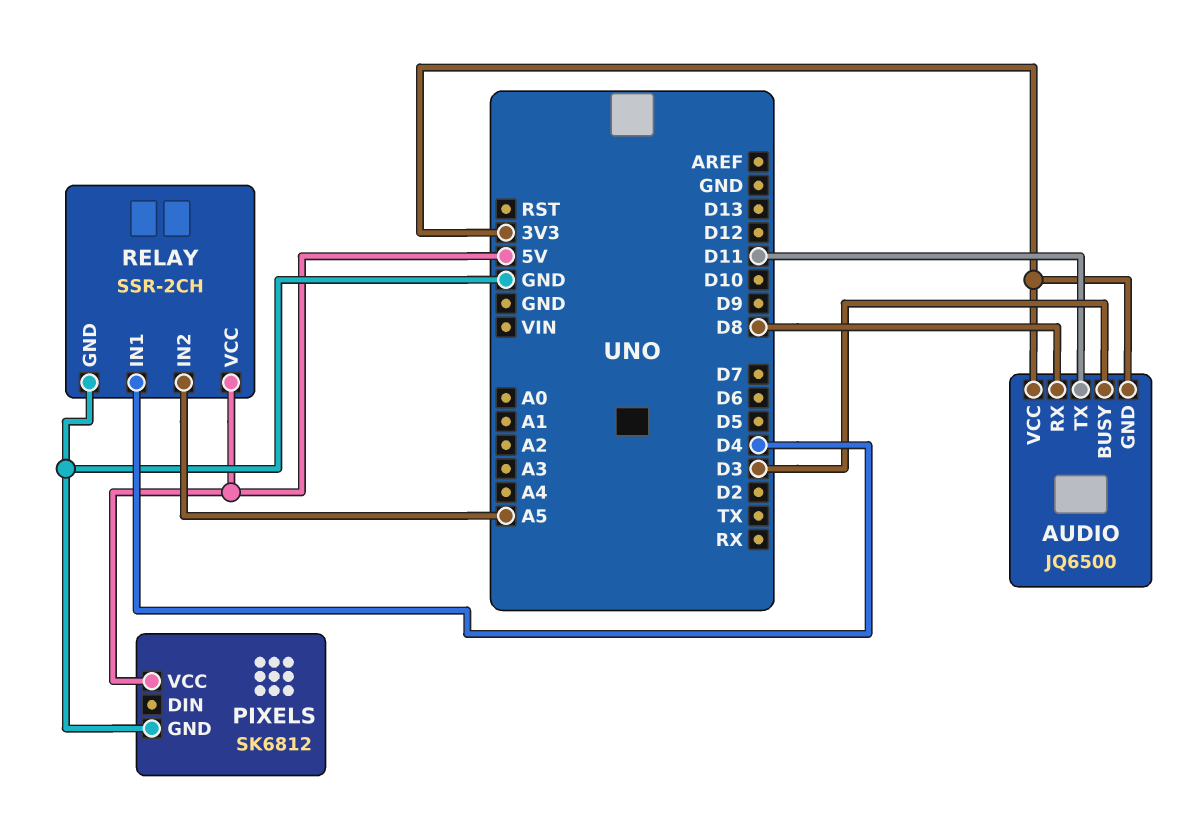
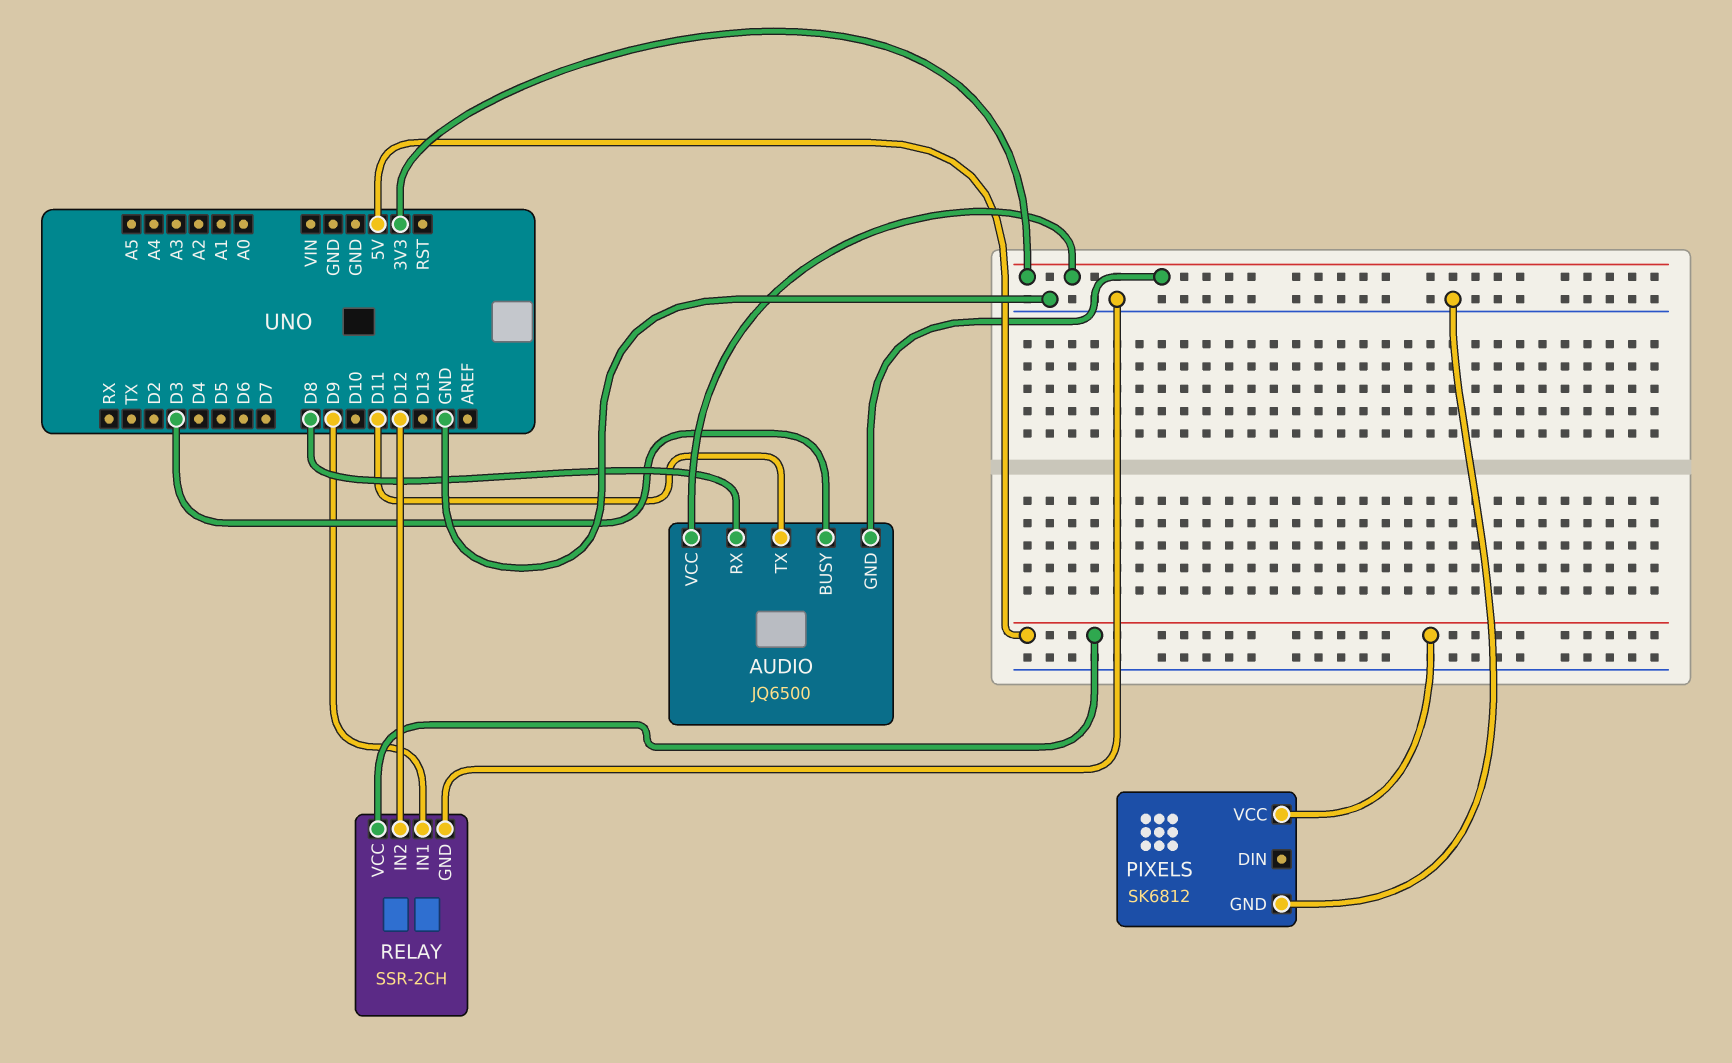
RELAY pin IN1: D4 -> D9
RELAY pin IN2: A5 -> D12

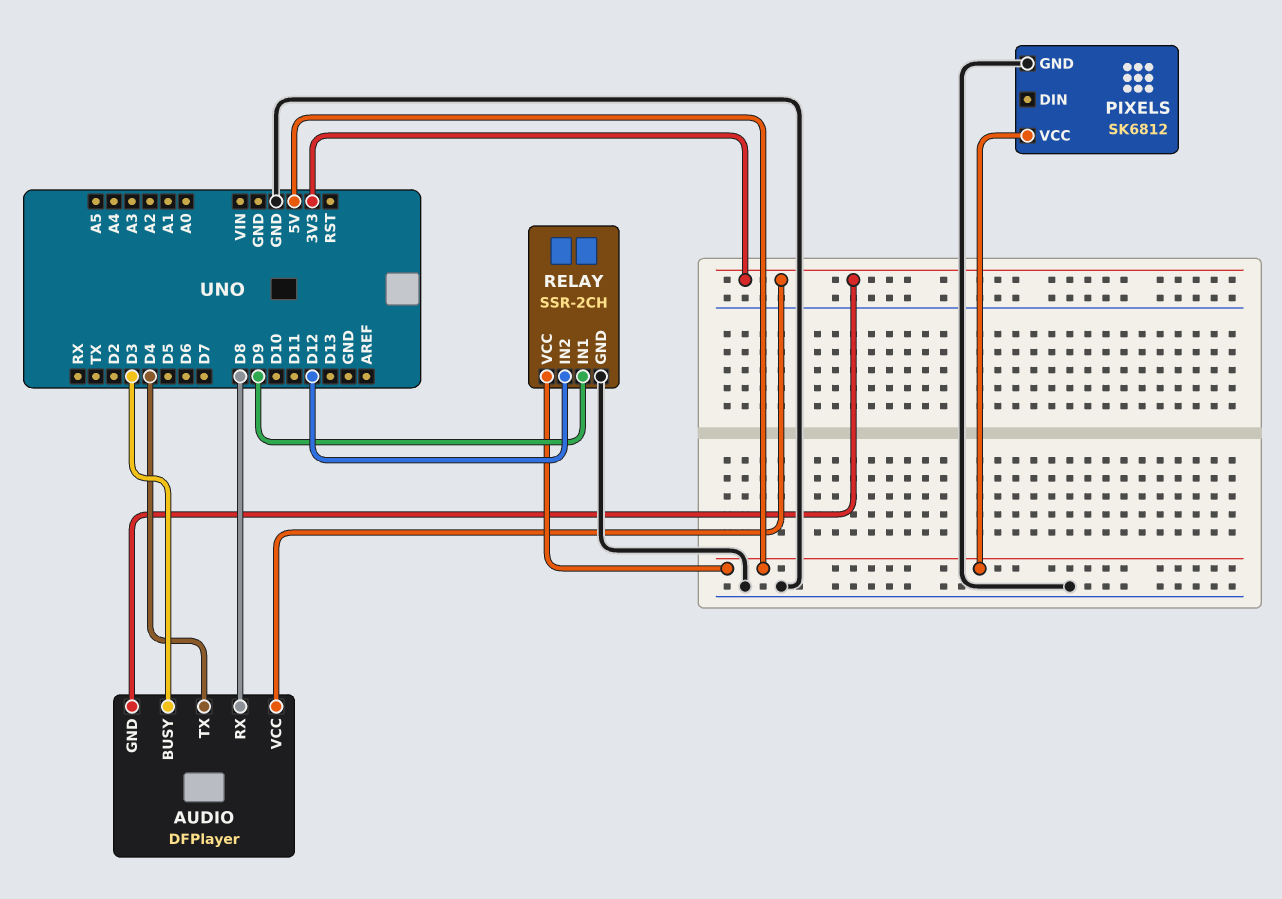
AUDIO: JQ6500 -> DFPlayer
AUDIO pin TX: D11 -> D4

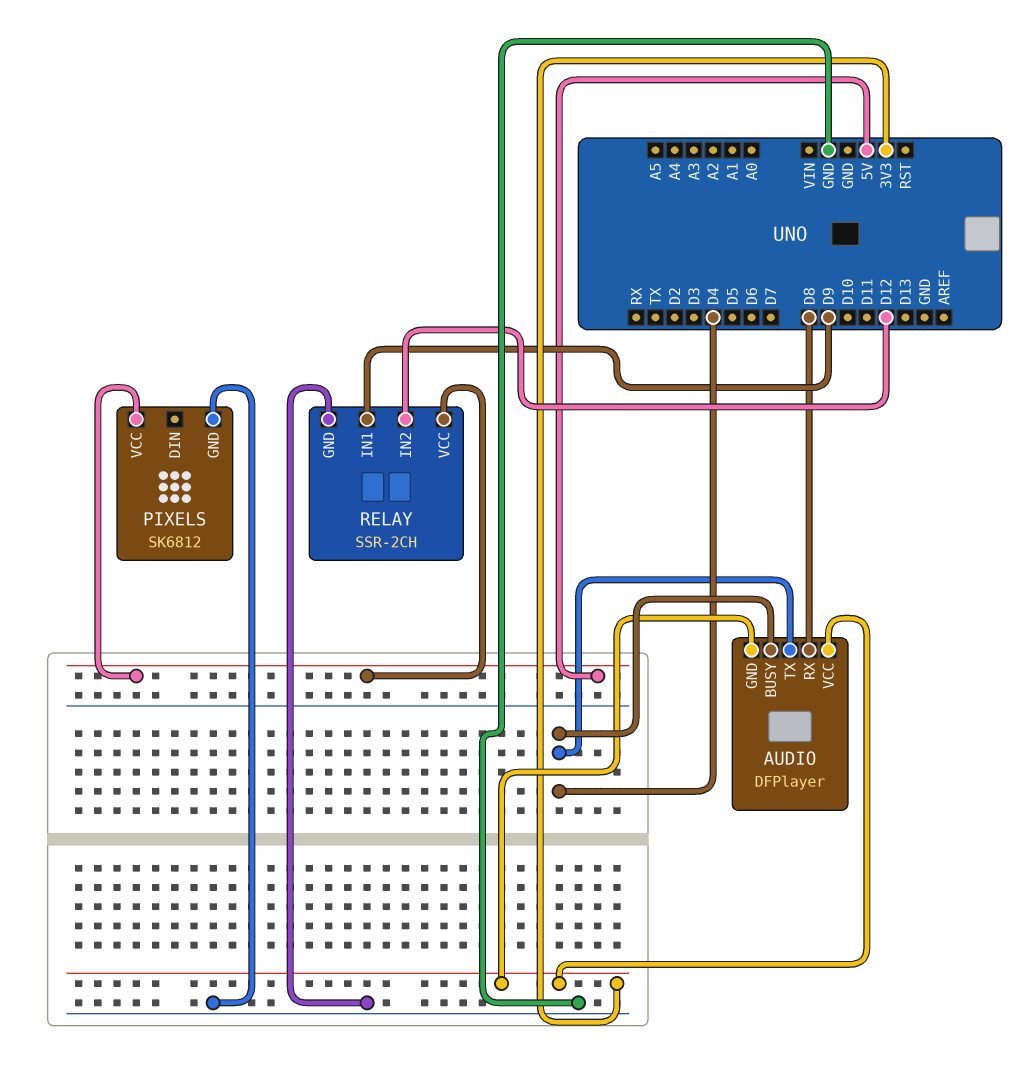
AUDIO pin BUSY: D3 -> D4

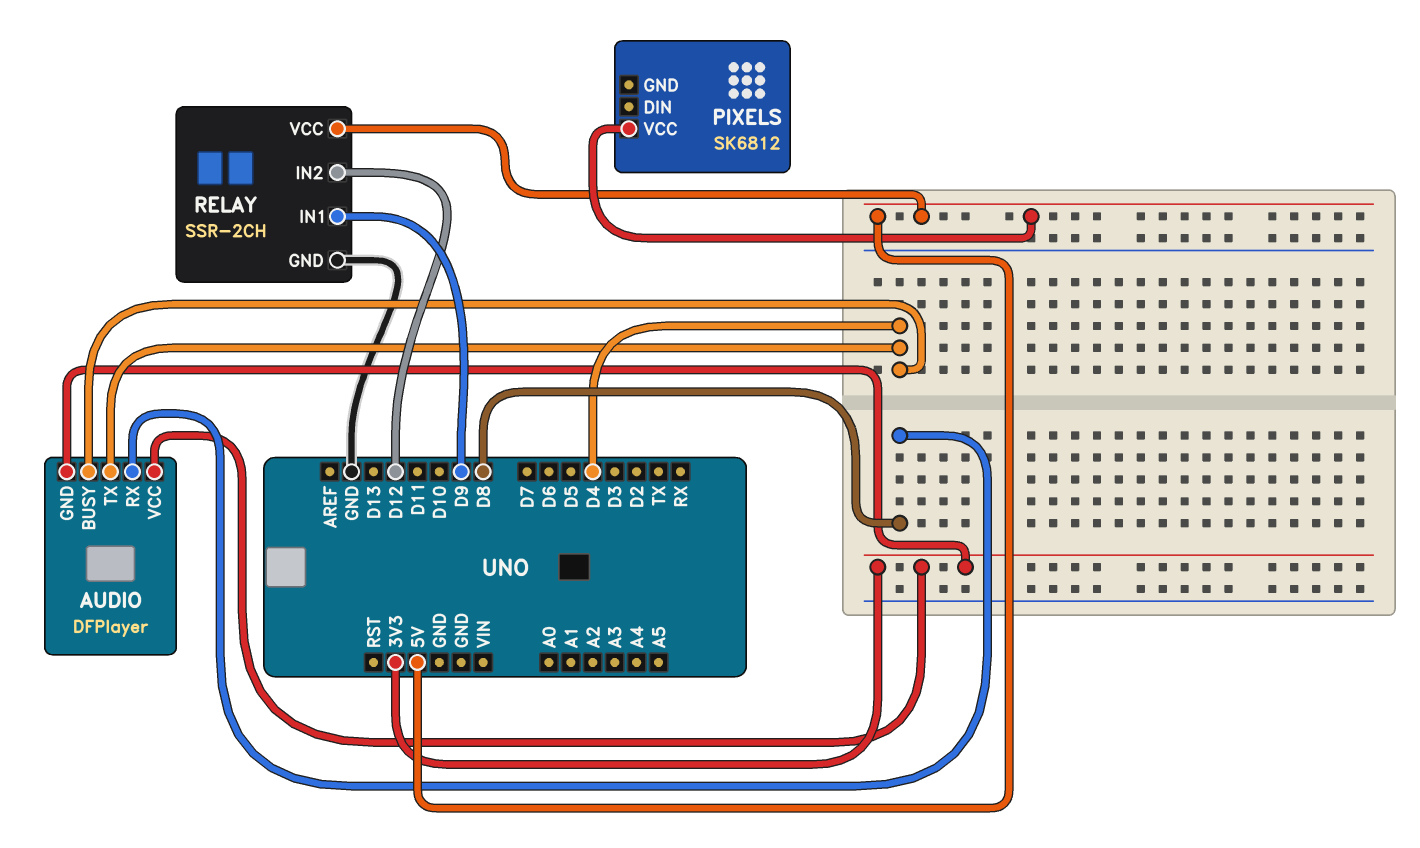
PIXELS pin GND: GND -> none

